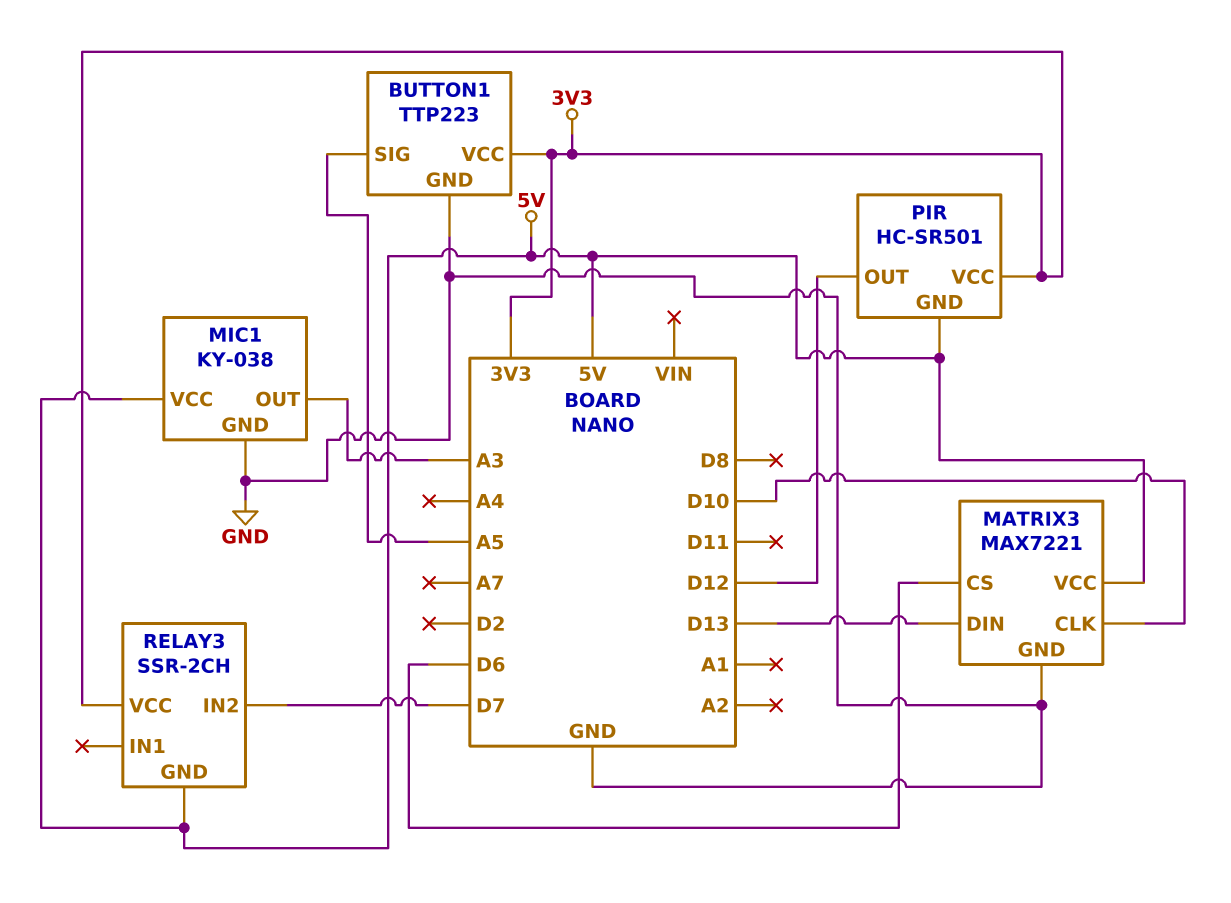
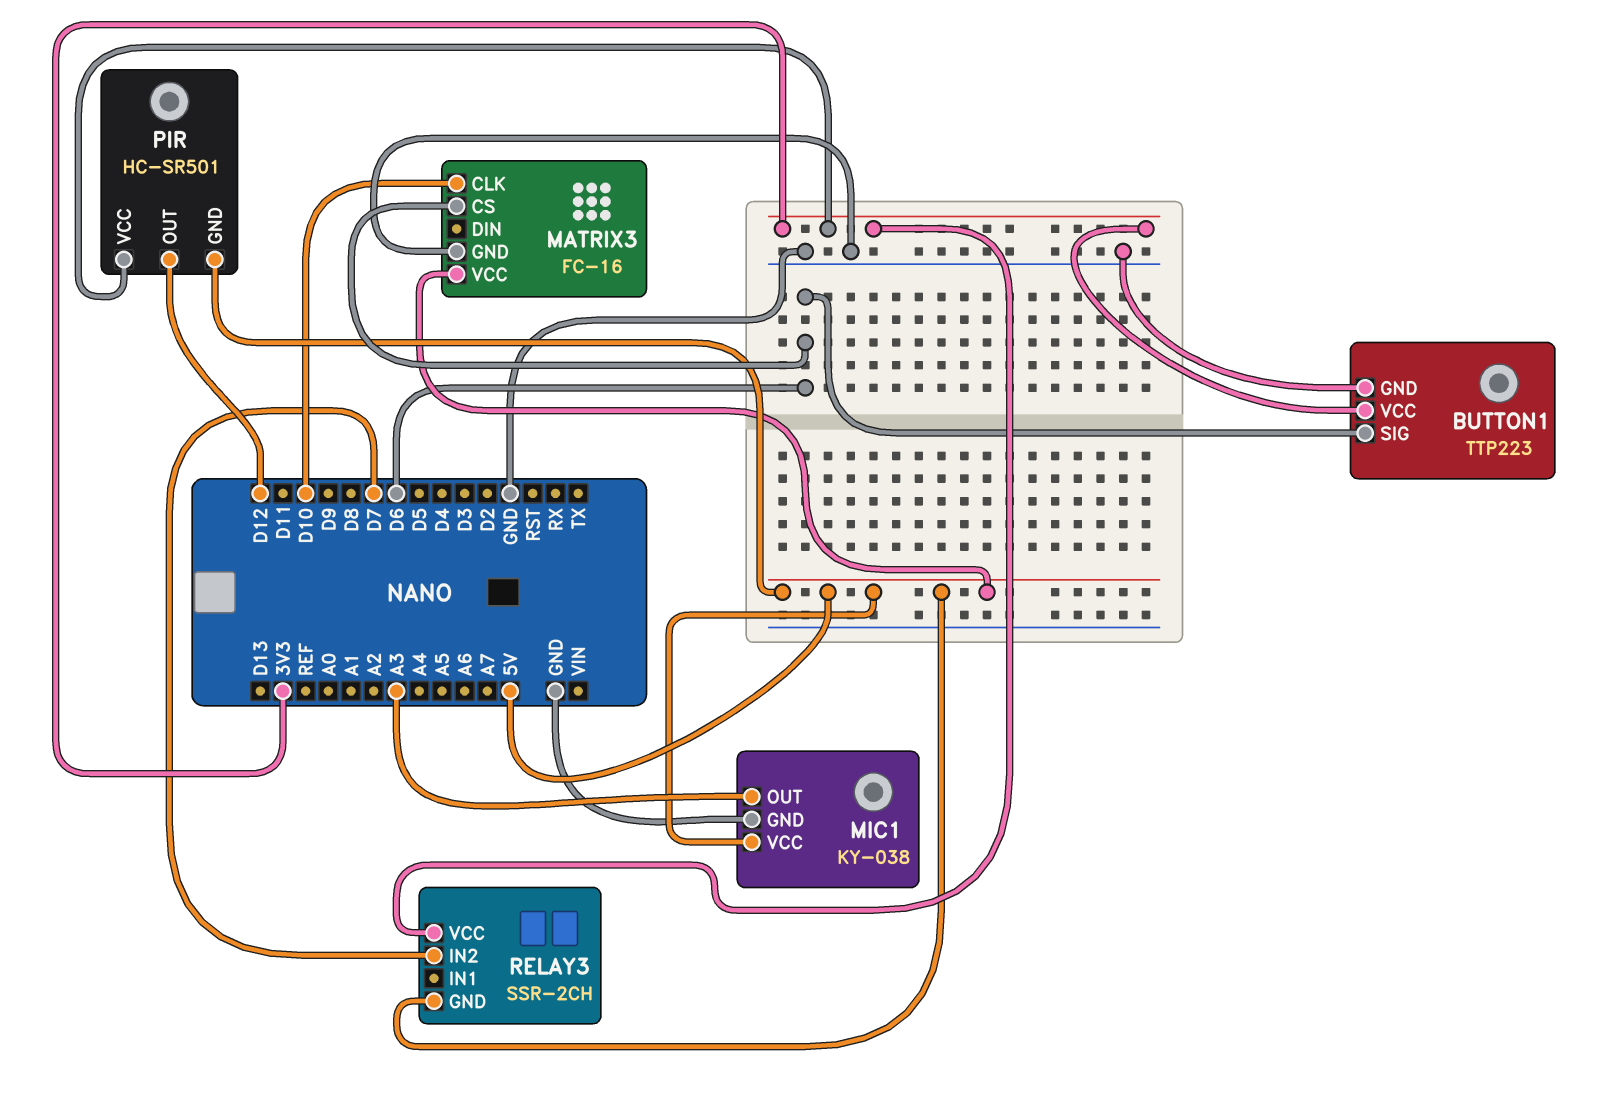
BUTTON1 pin SIG: A5 -> D6
MATRIX3: MAX7221 -> FC-16
MATRIX3 pin DIN: D13 -> none

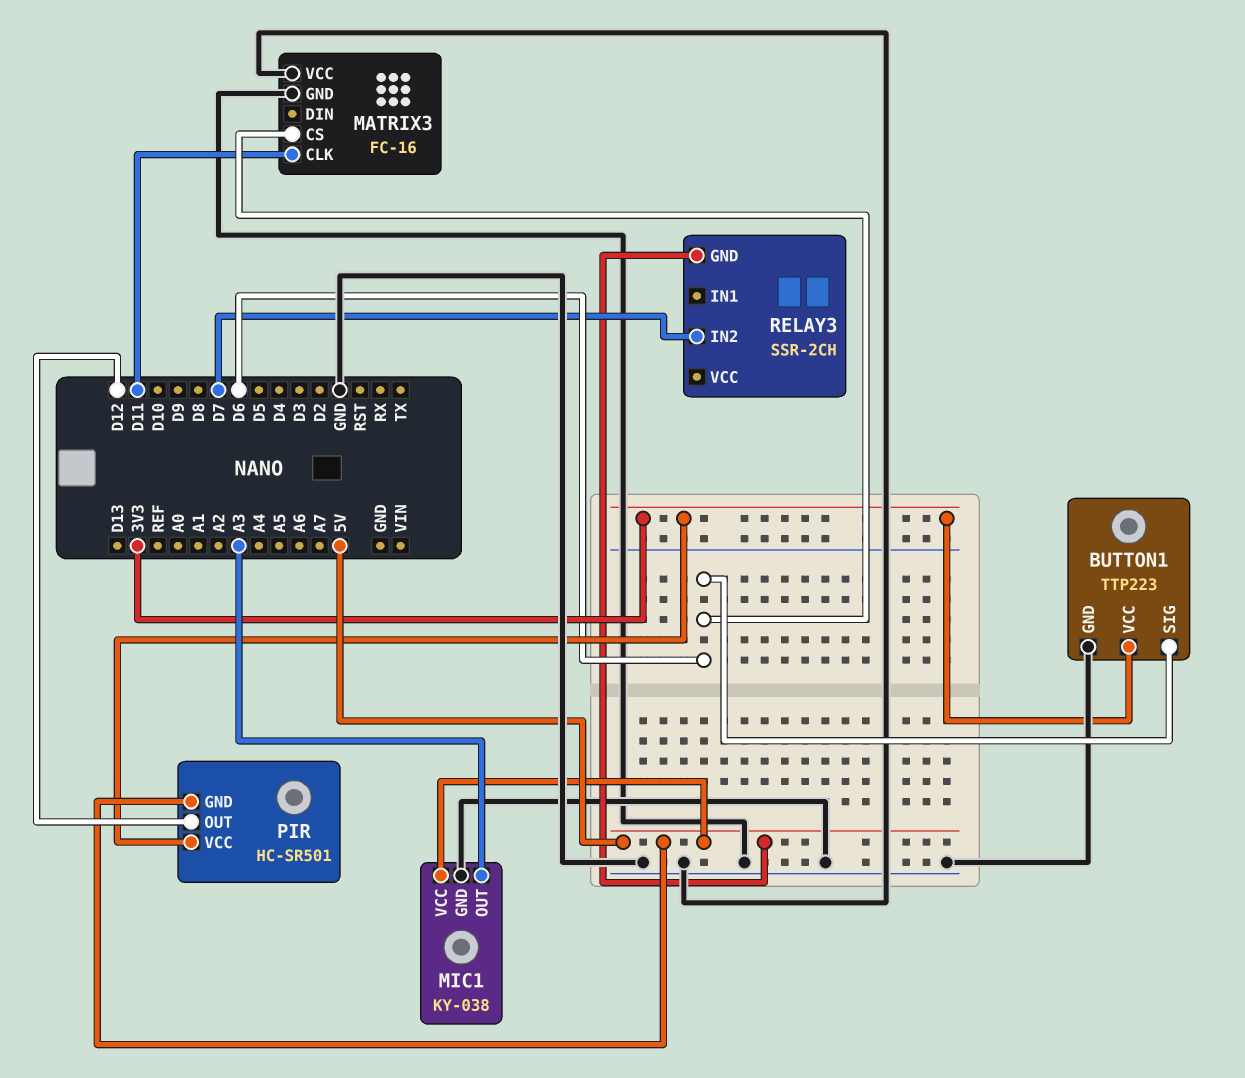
MATRIX3 pin CLK: D10 -> D11
MATRIX3 pin VCC: 5V -> GND
RELAY3 pin VCC: 3V3 -> none

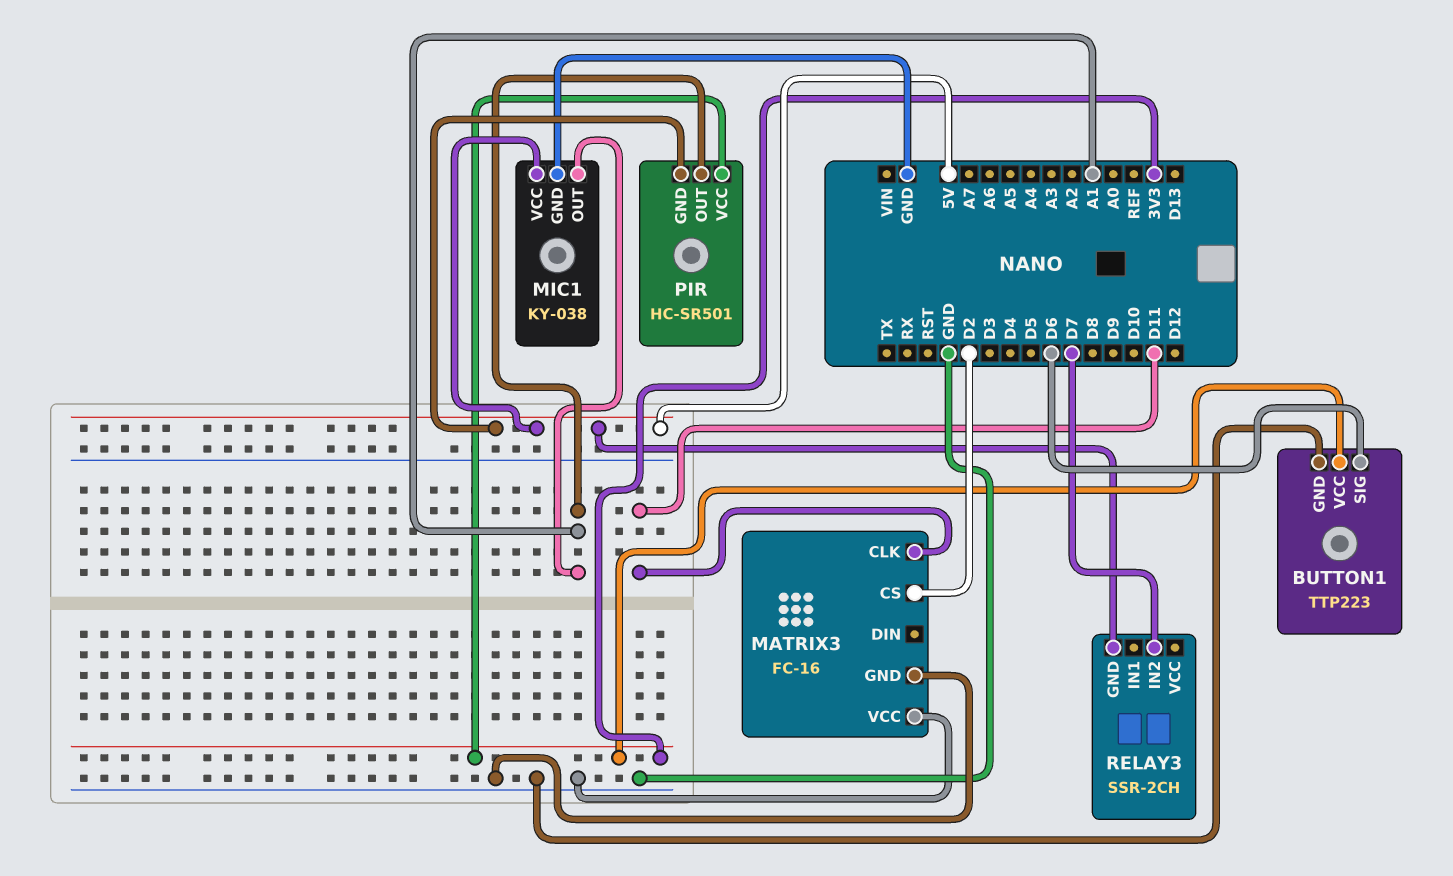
MATRIX3 pin CS: D6 -> D2
MIC1 pin OUT: A3 -> A1
PIR pin OUT: D12 -> A1

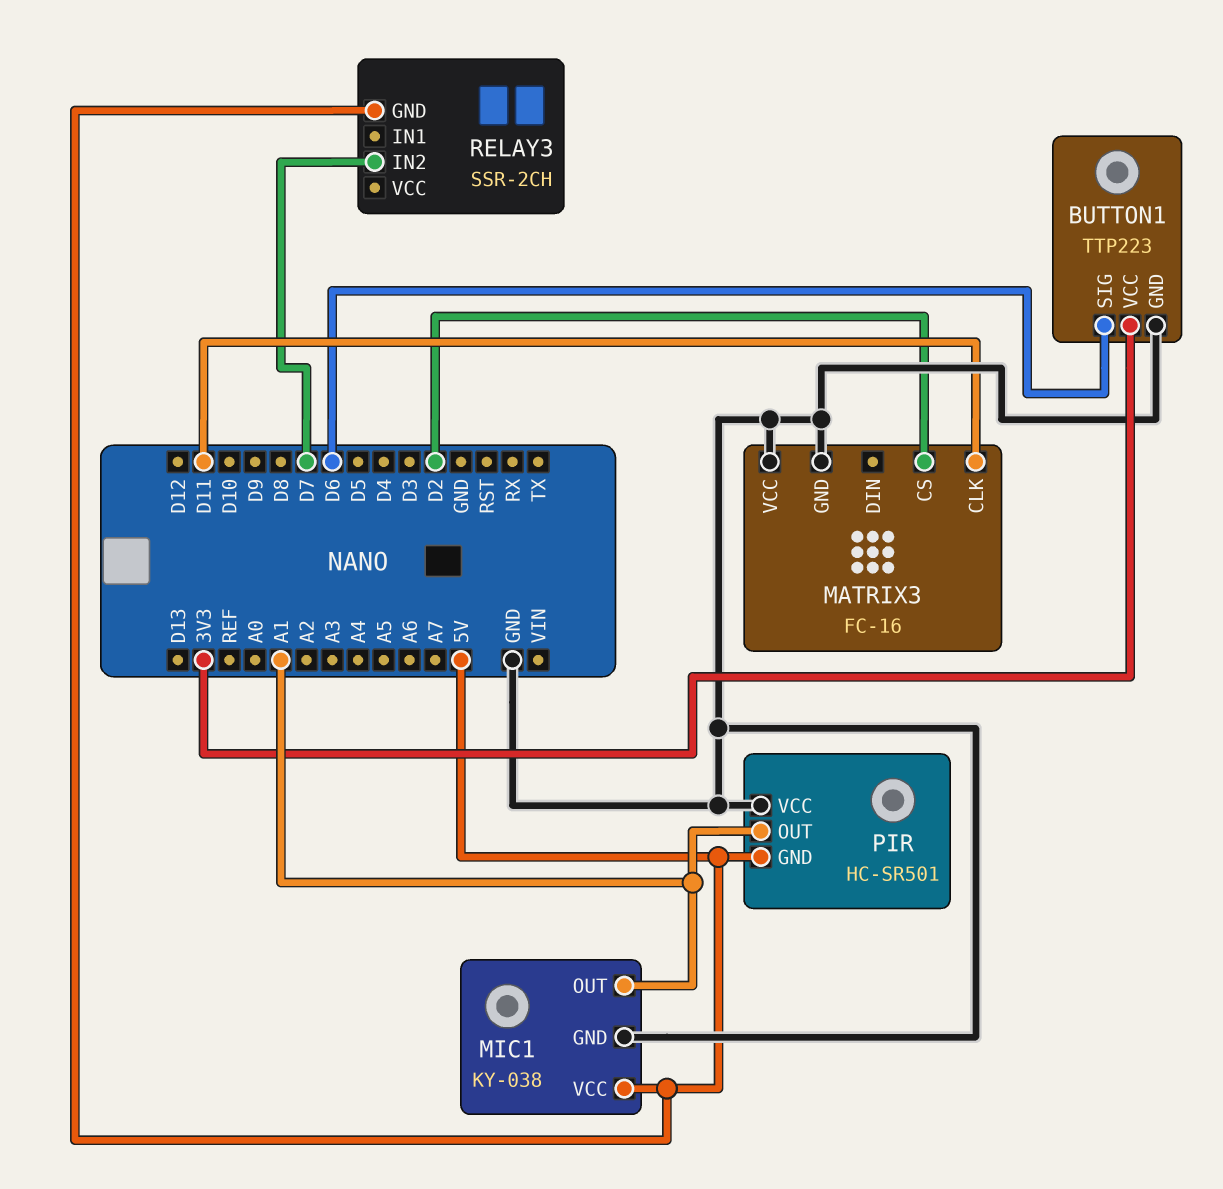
PIR pin VCC: 3V3 -> GND

